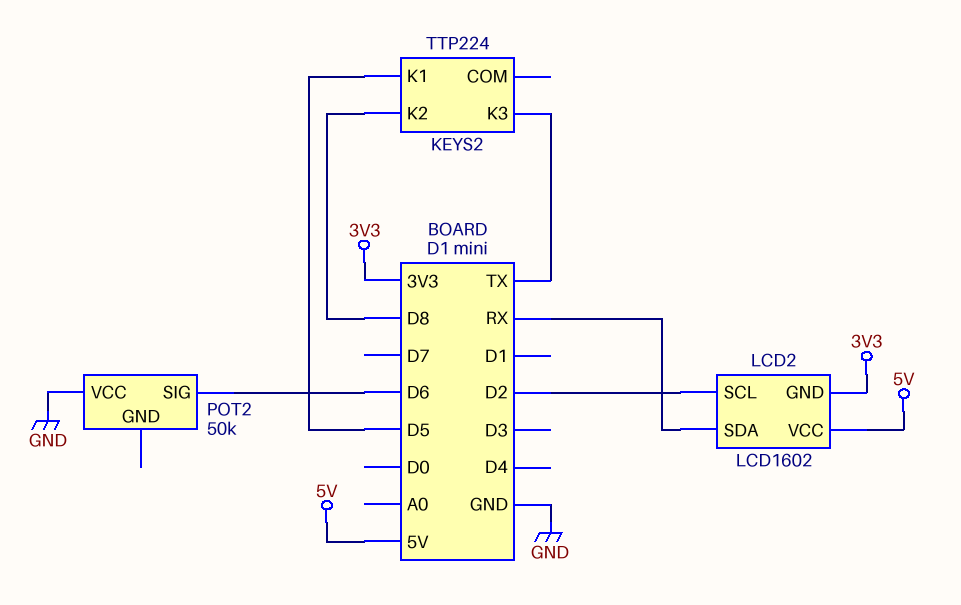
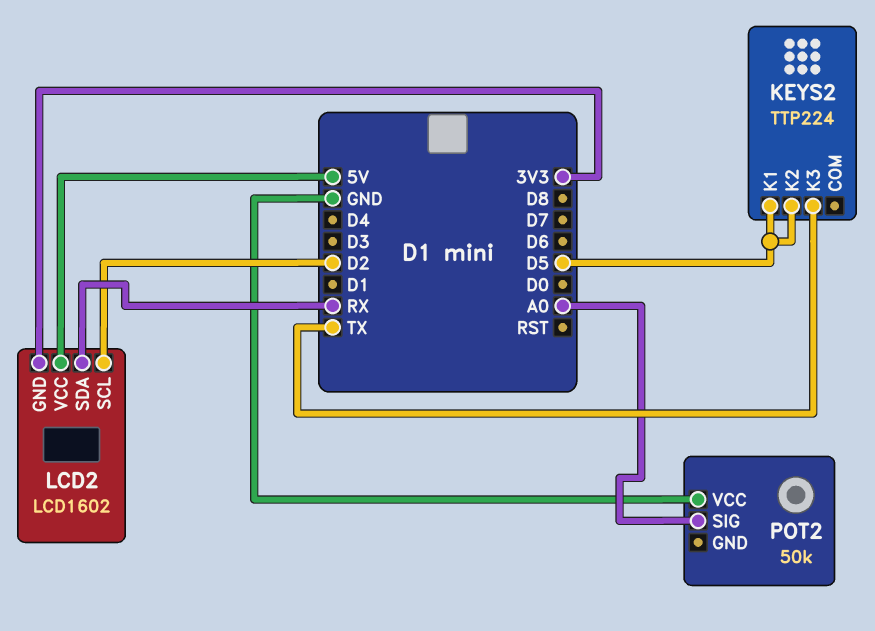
KEYS2 pin K2: D8 -> D5
POT2 pin SIG: D6 -> A0

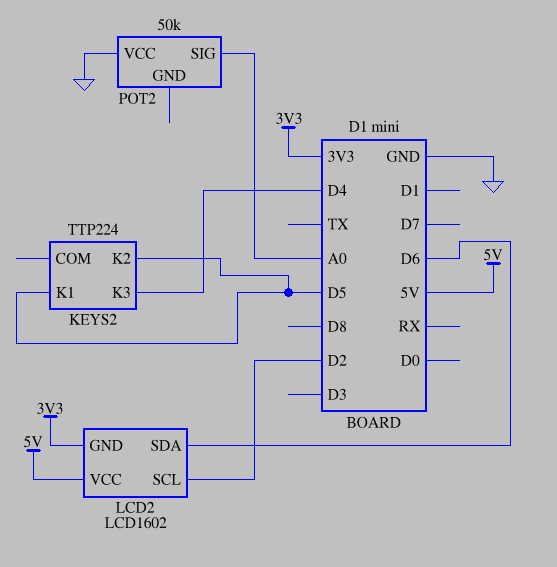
KEYS2 pin K3: TX -> D4
LCD2 pin SDA: RX -> D6

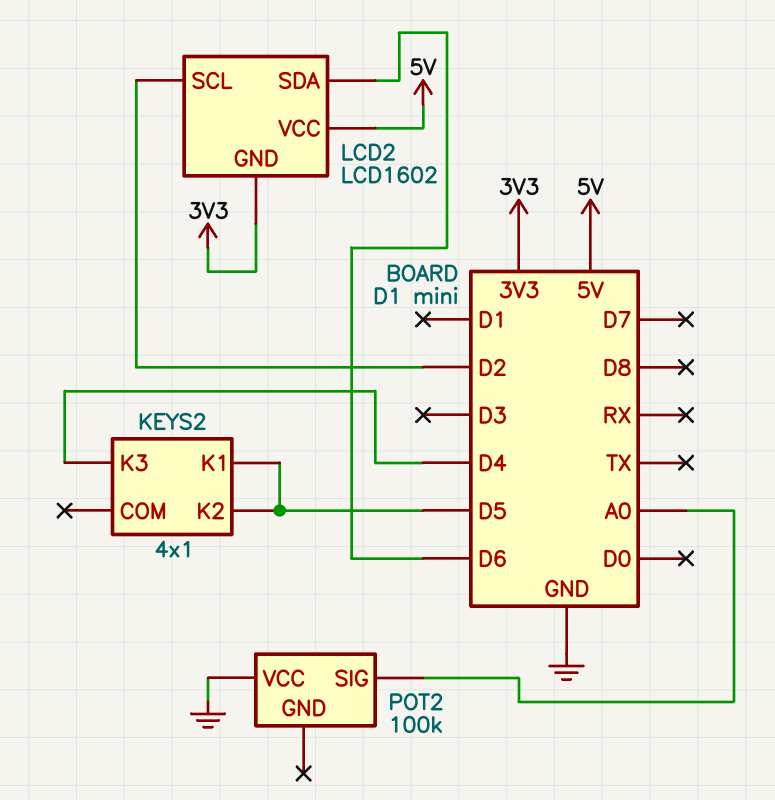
KEYS2: TTP224 -> 4x1
POT2: 50k -> 100k

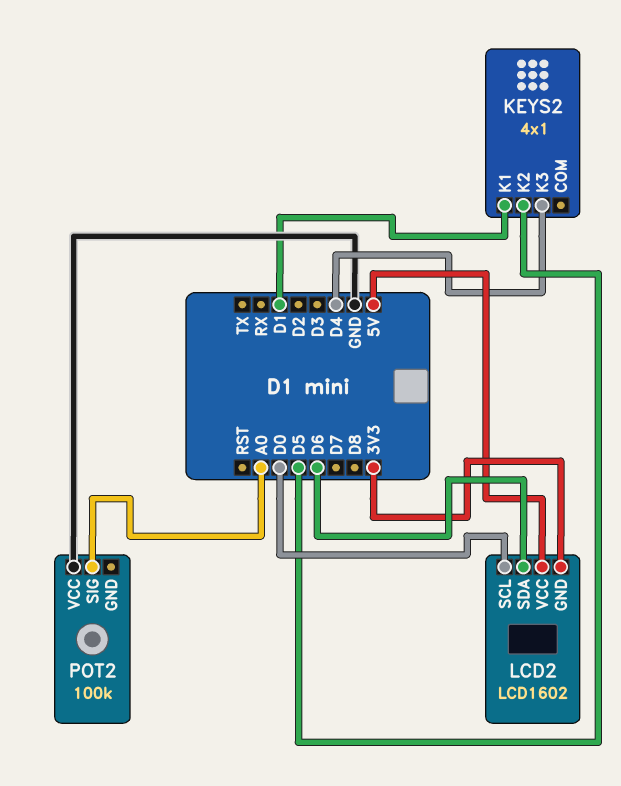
KEYS2 pin K1: D5 -> D1
LCD2 pin SCL: D2 -> D0

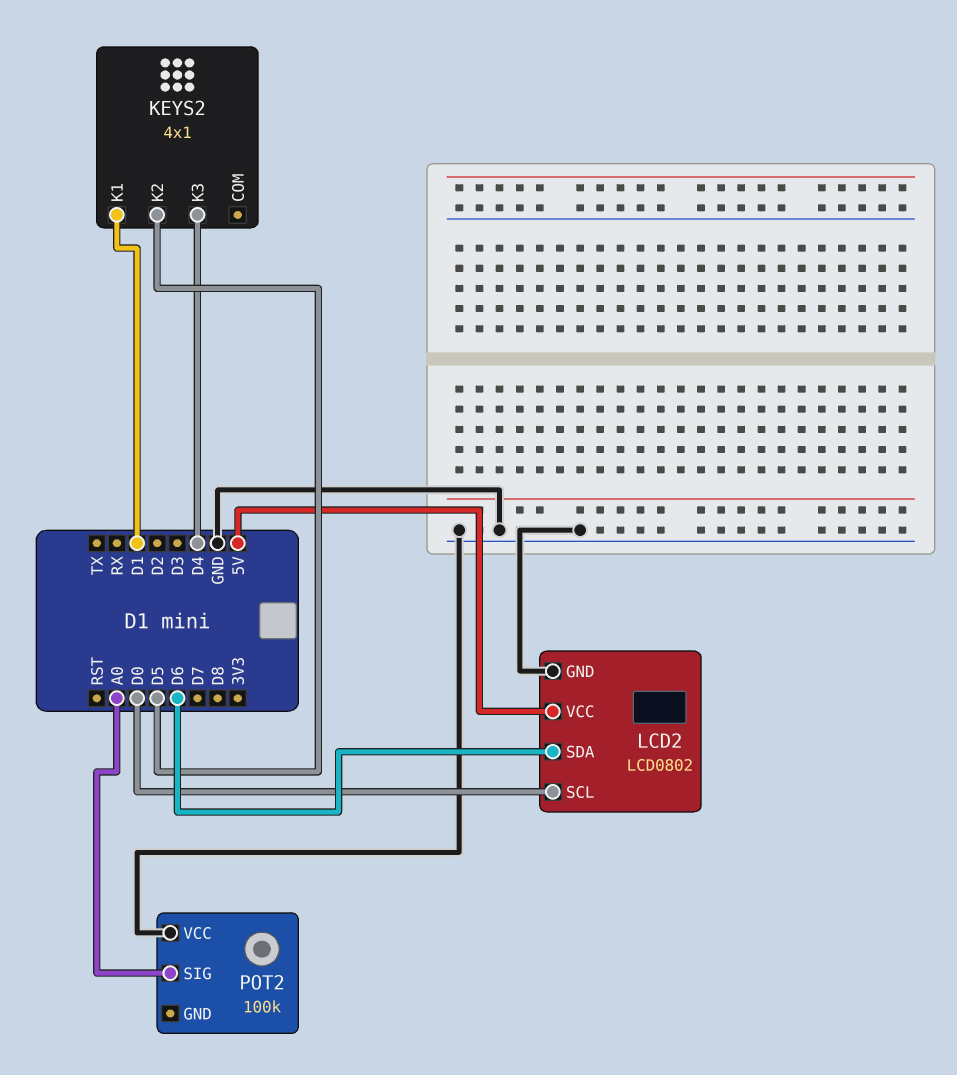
LCD2: LCD1602 -> LCD0802
LCD2 pin GND: 3V3 -> GND

